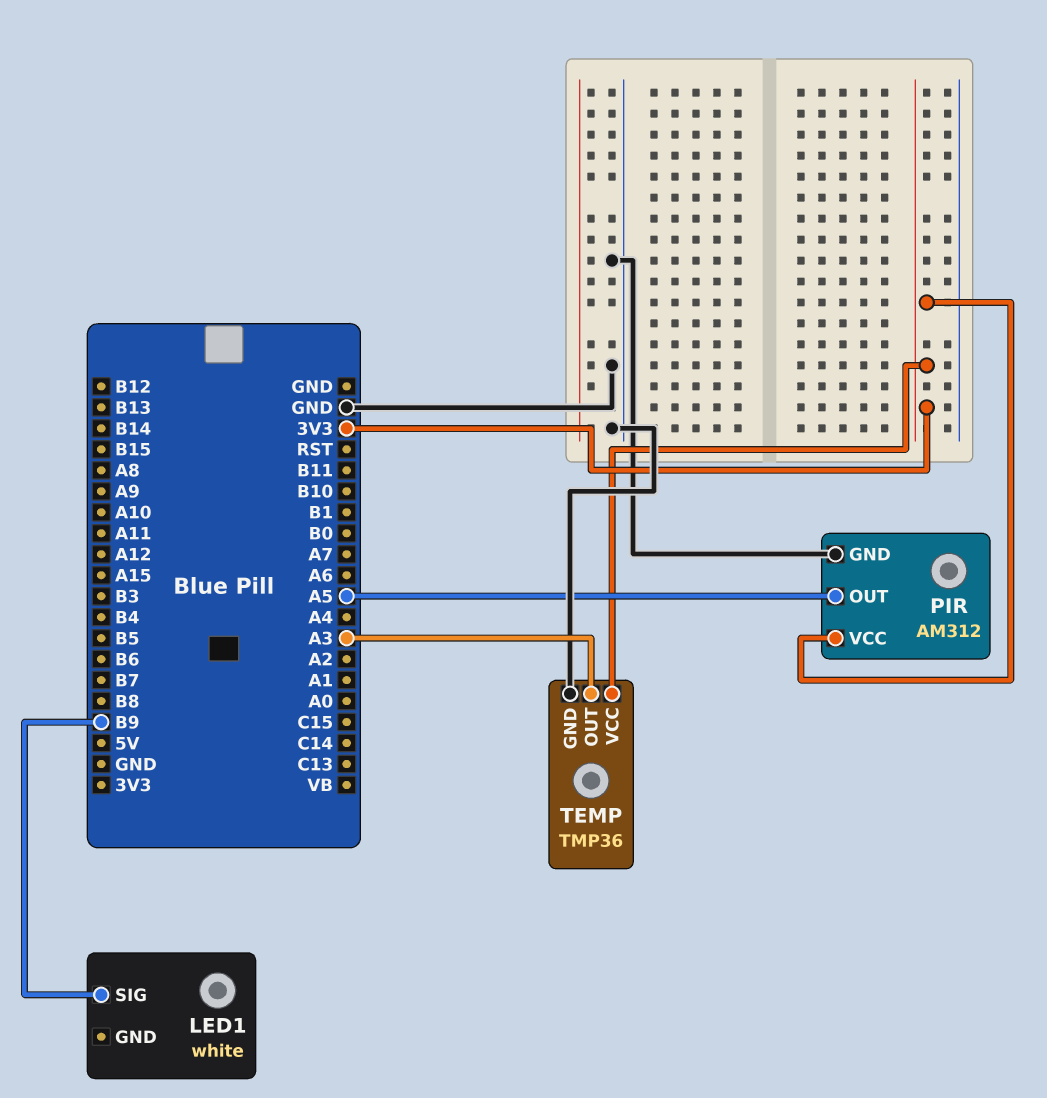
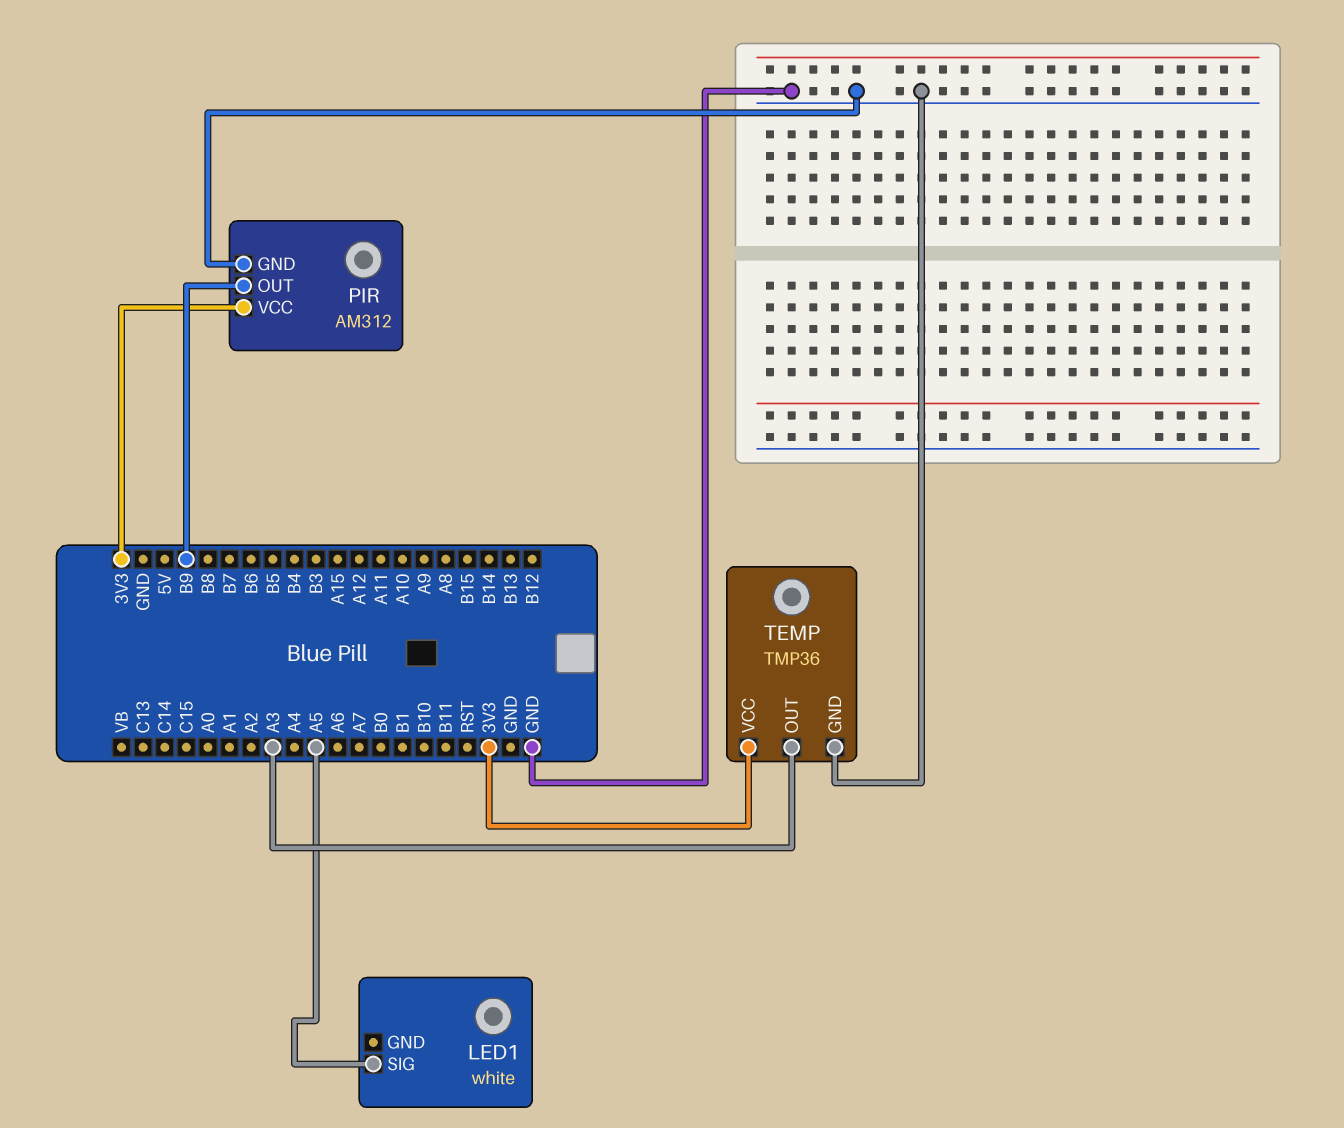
LED1 pin SIG: B9 -> A5
PIR pin OUT: A5 -> B9

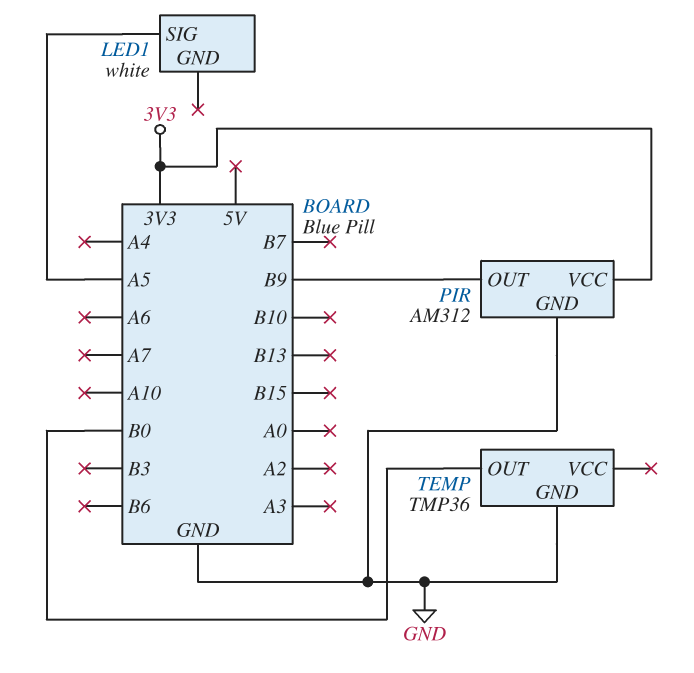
TEMP pin OUT: A3 -> B0
TEMP pin VCC: 3V3 -> none

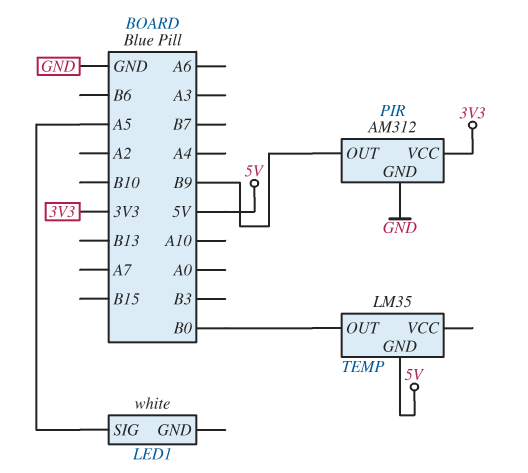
TEMP: TMP36 -> LM35
TEMP pin GND: GND -> 5V

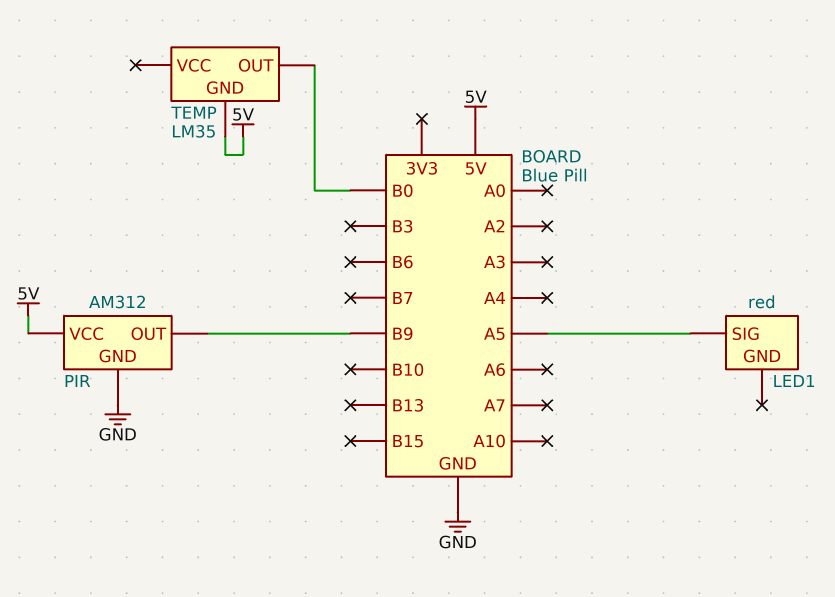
LED1: white -> red
PIR pin VCC: 3V3 -> 5V

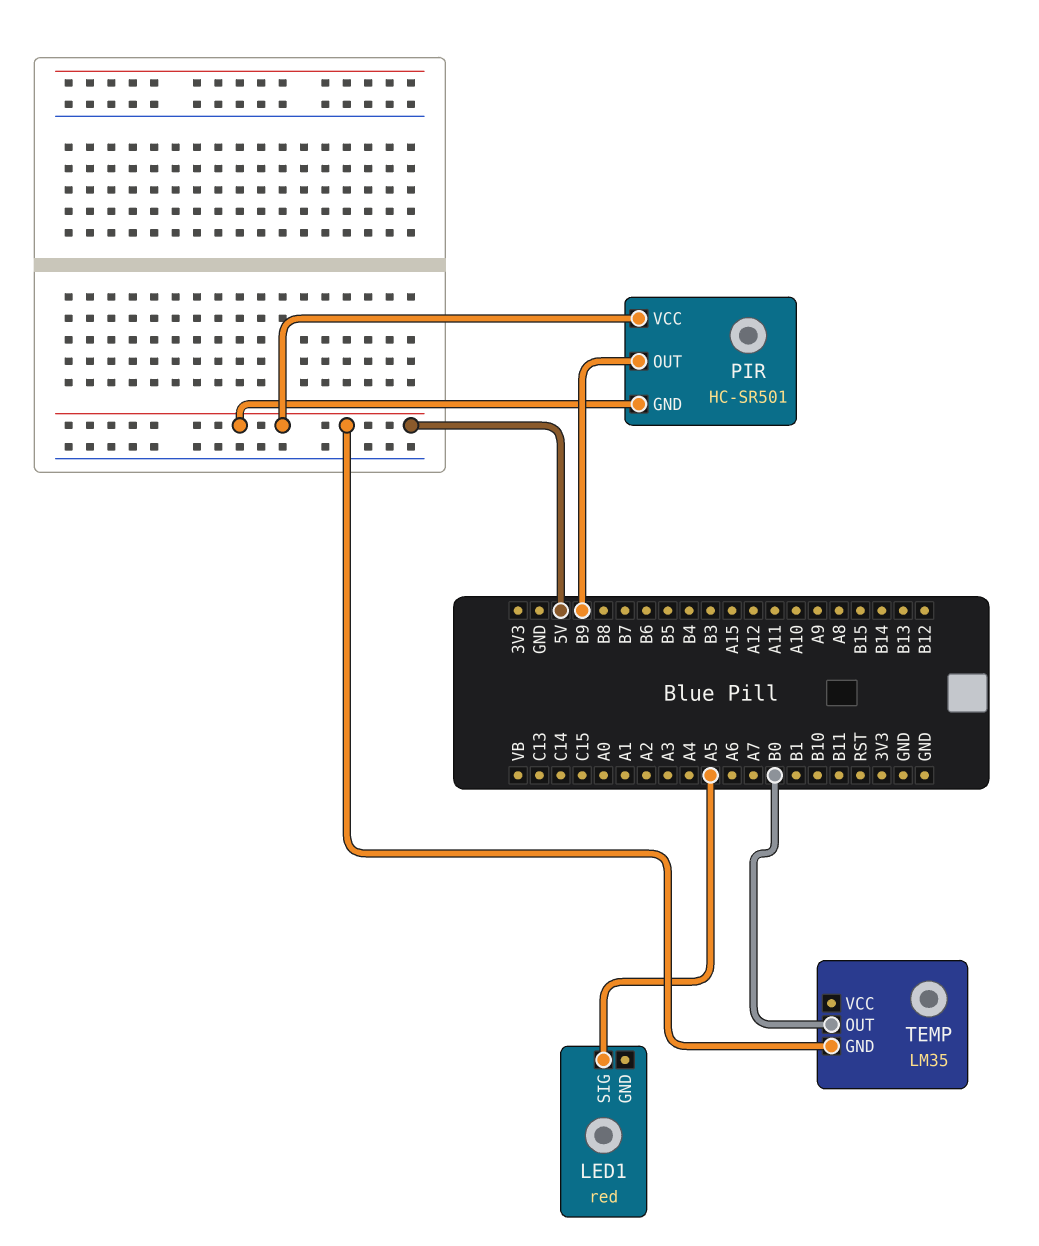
PIR: AM312 -> HC-SR501
PIR pin GND: GND -> 5V

